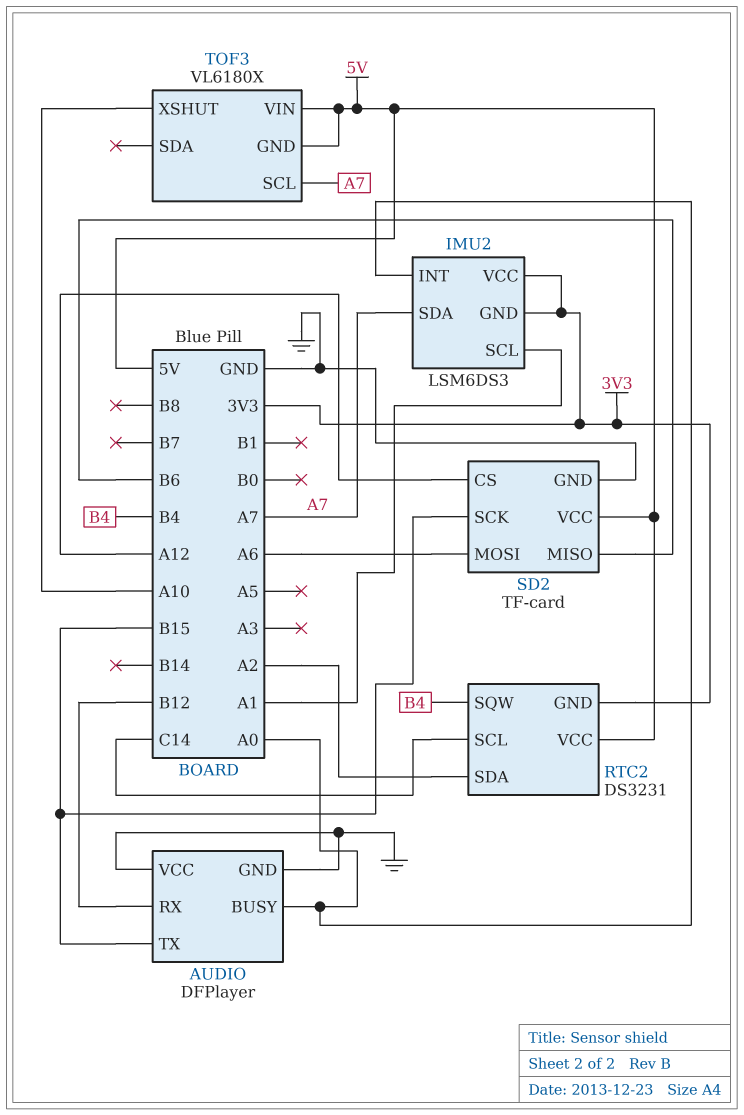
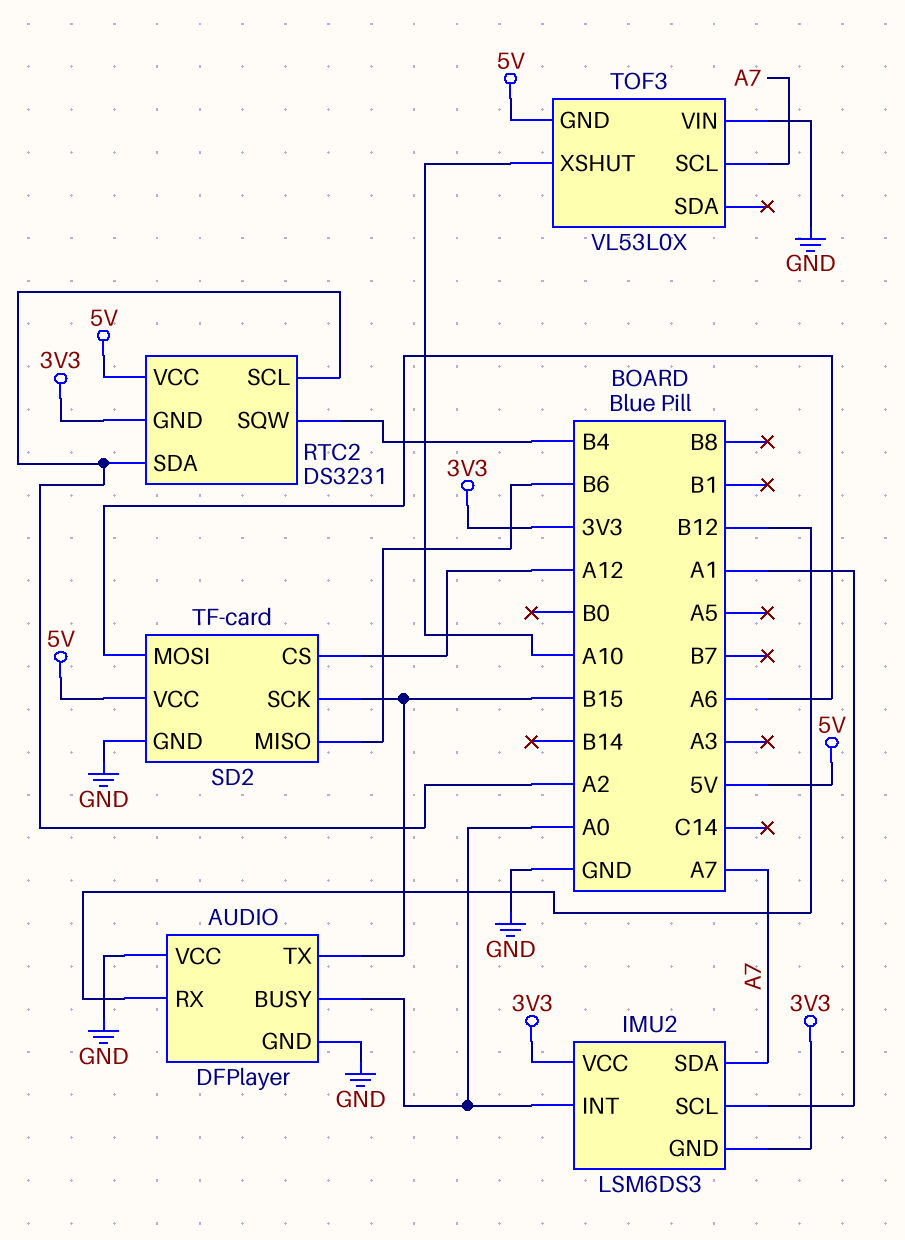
RTC2 pin SCL: C14 -> A2
TOF3: VL6180X -> VL53L0X
TOF3 pin VIN: 5V -> GND

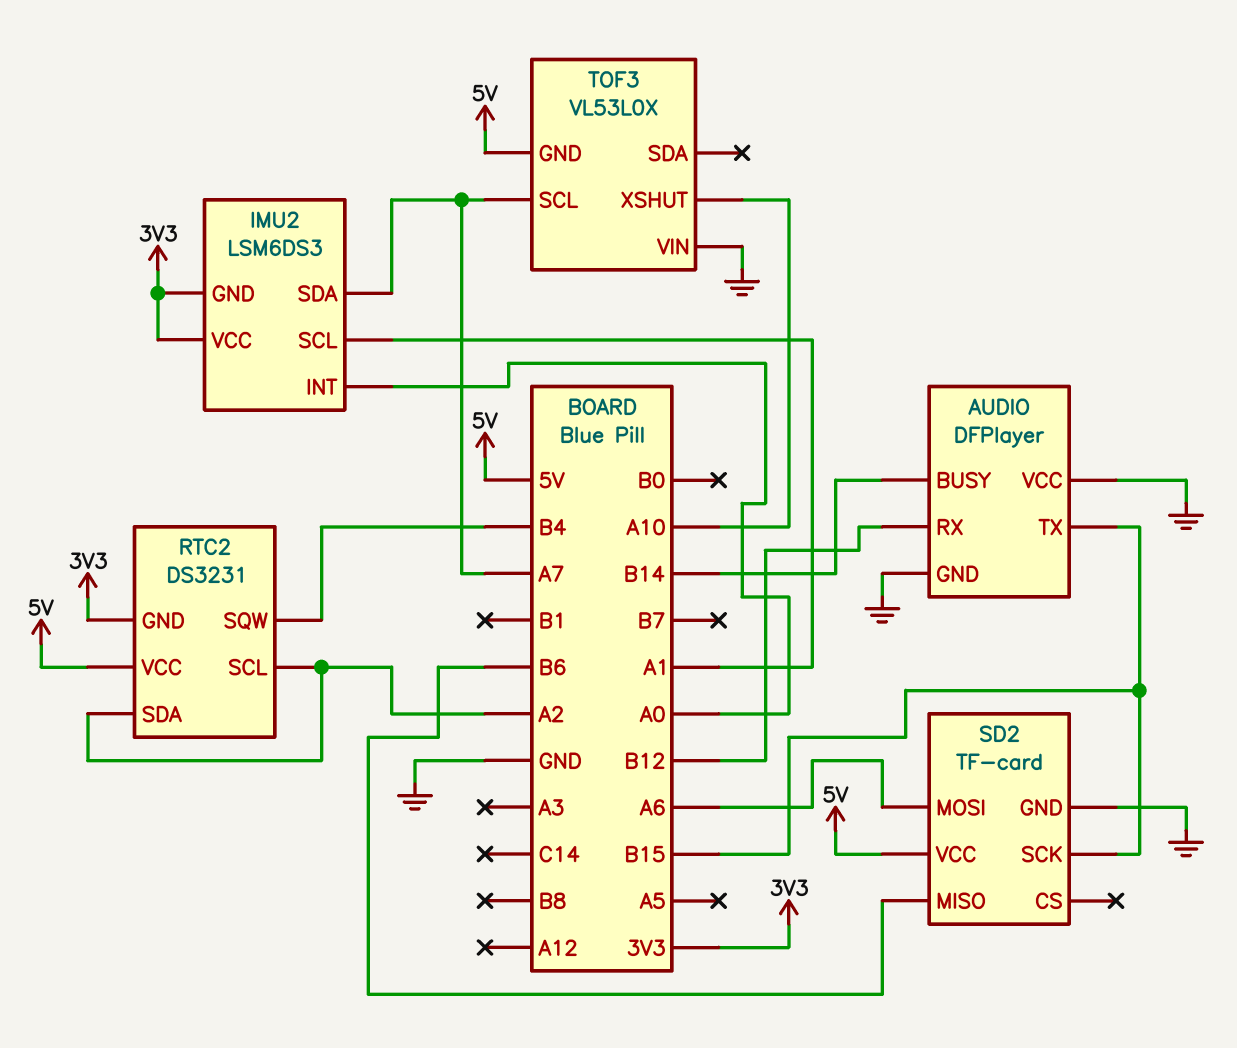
AUDIO pin BUSY: A0 -> B14
SD2 pin CS: A12 -> none

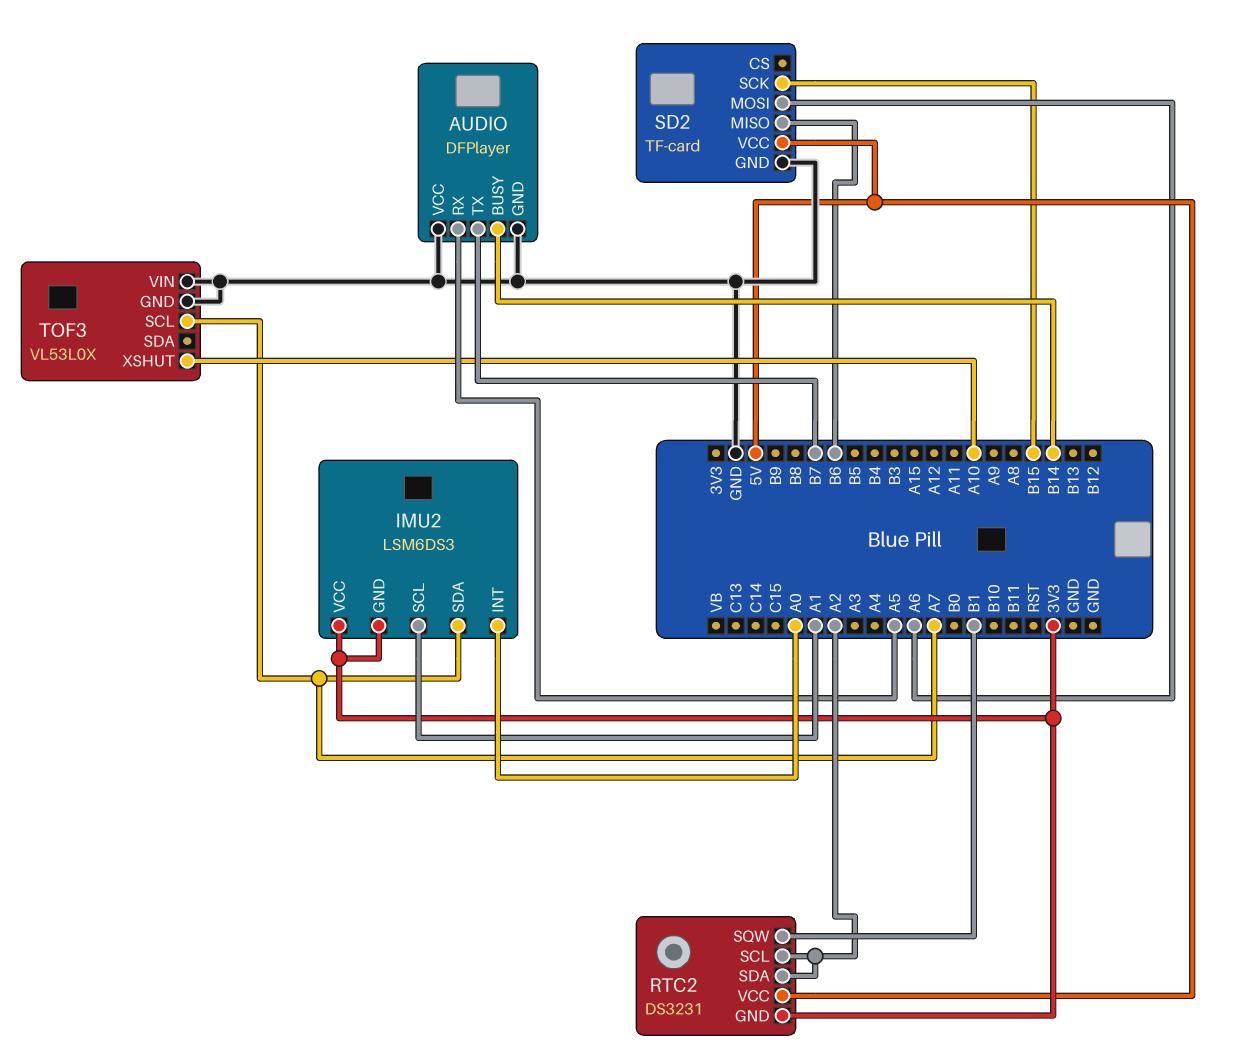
AUDIO pin RX: B12 -> A5
AUDIO pin TX: B15 -> B7
RTC2 pin SQW: B4 -> B1
TOF3 pin GND: 5V -> GND

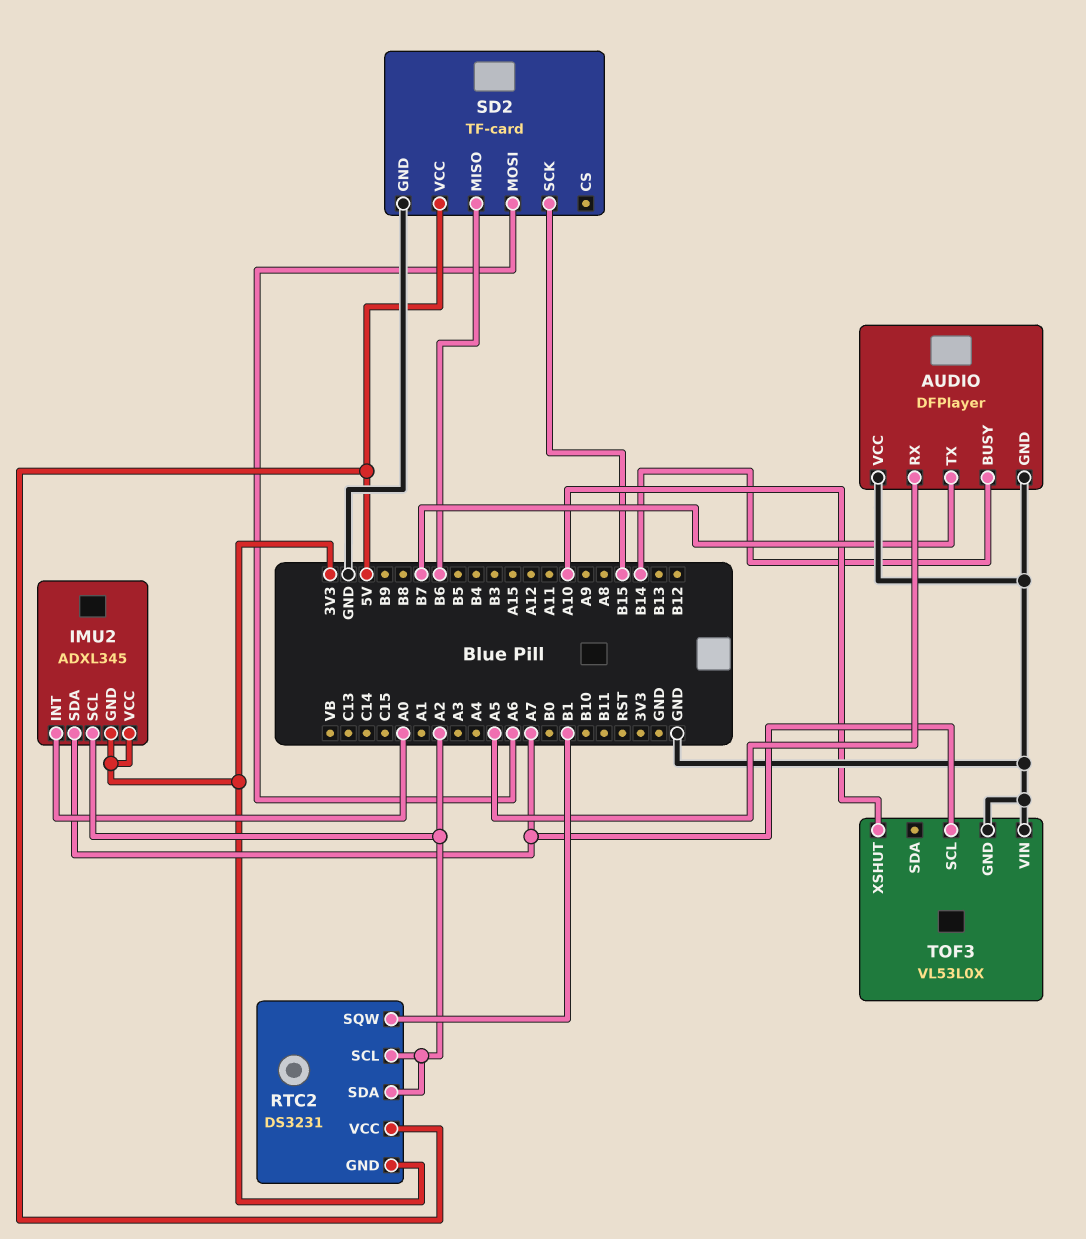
IMU2: LSM6DS3 -> ADXL345
IMU2 pin SCL: A1 -> A2

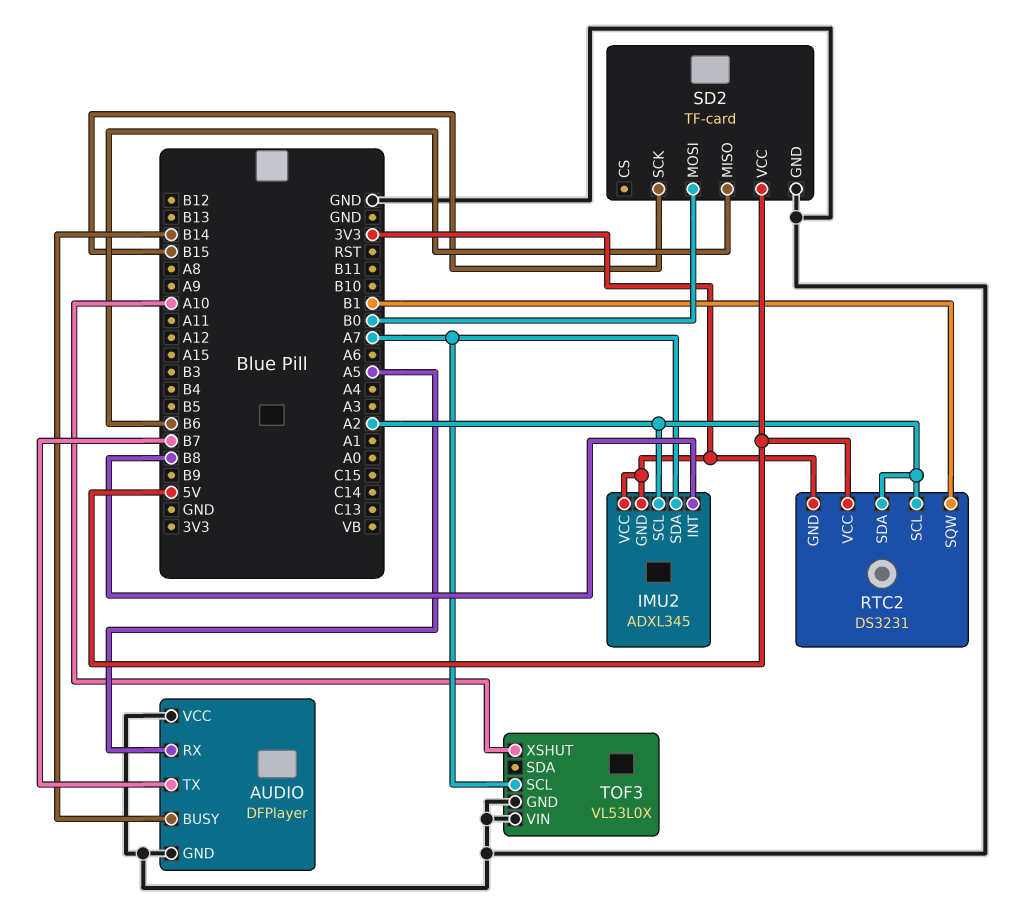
IMU2 pin INT: A0 -> B8
SD2 pin MOSI: A6 -> B0

